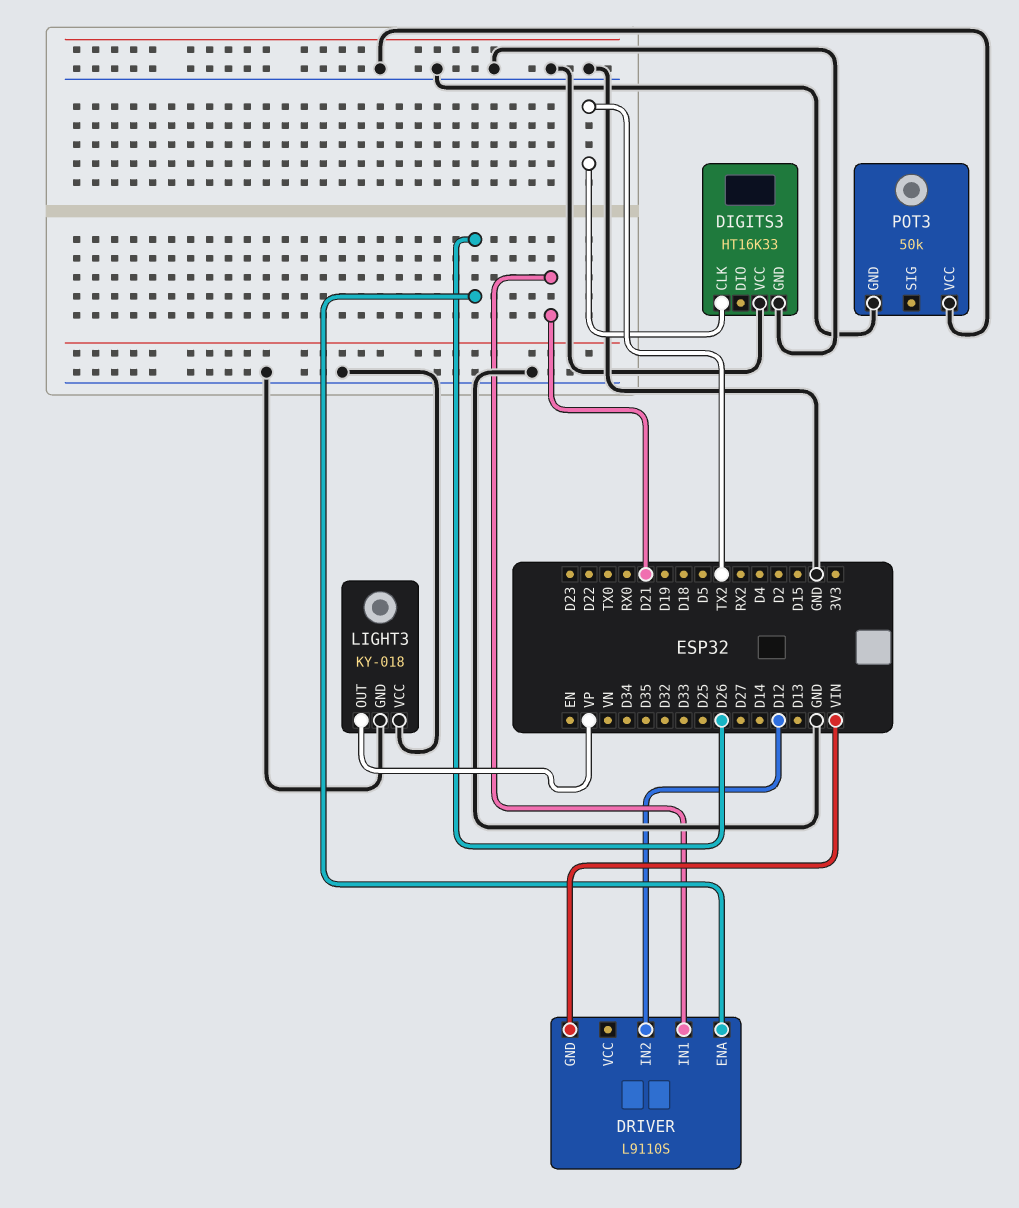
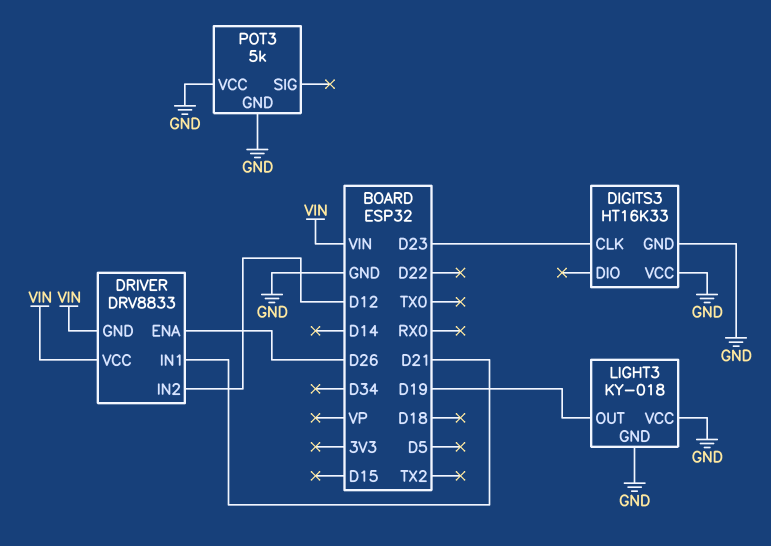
DIGITS3 pin CLK: TX2 -> D23
DRIVER: L9110S -> DRV8833
DRIVER pin VCC: none -> VIN
LIGHT3 pin OUT: VP -> D19
POT3: 50k -> 5k

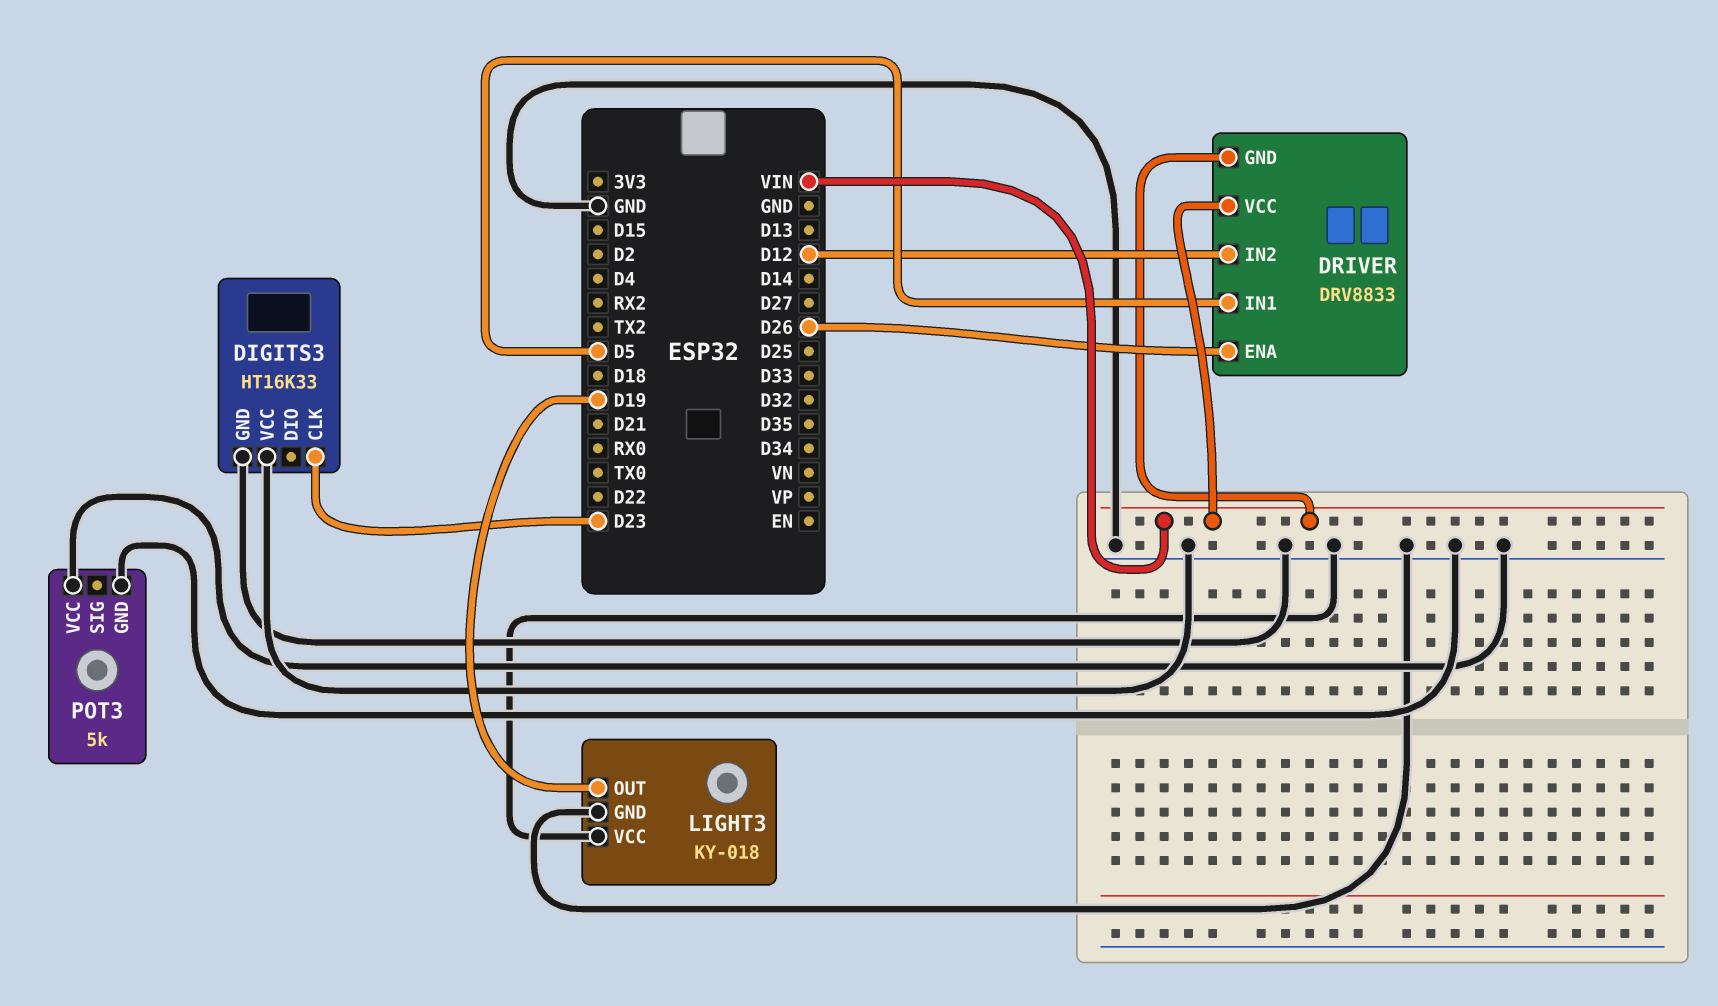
DRIVER pin IN1: D21 -> D5

